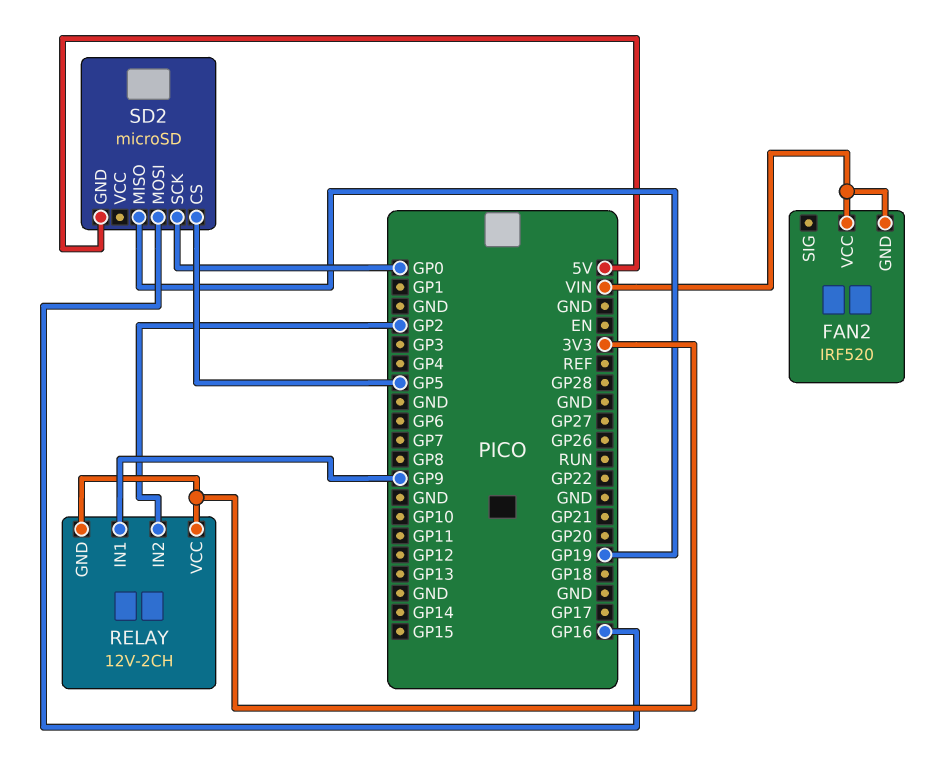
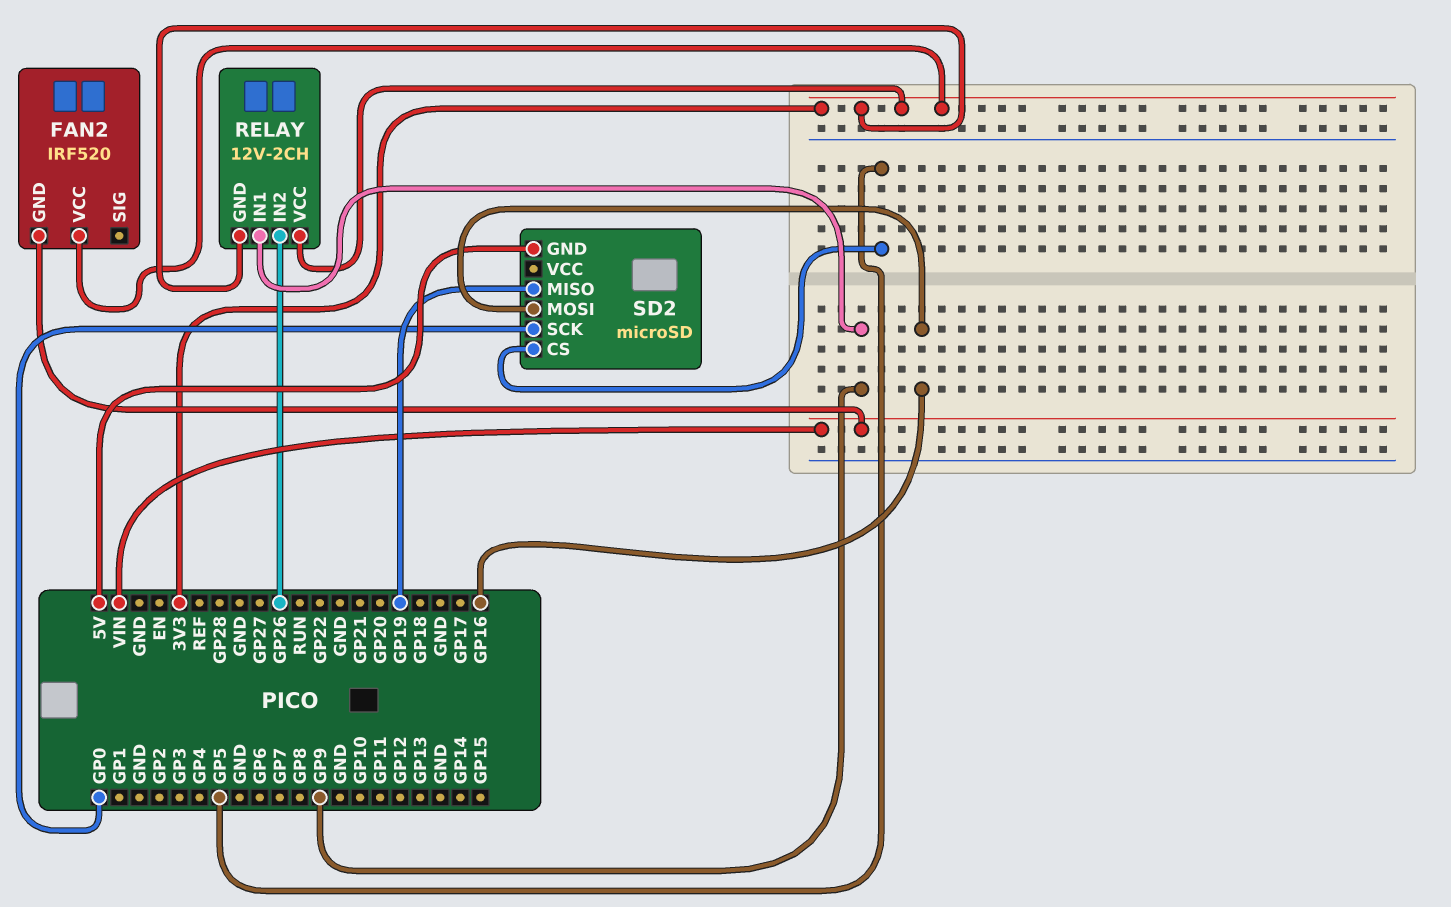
FAN2 pin VCC: VIN -> 3V3
RELAY pin IN2: GP2 -> GP26

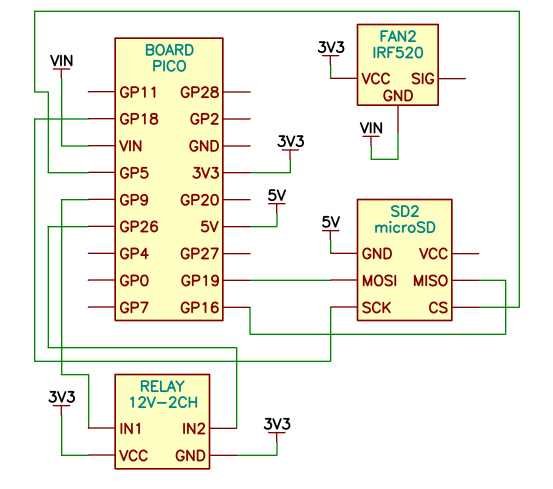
SD2 pin MISO: GP19 -> GP16
SD2 pin MOSI: GP16 -> GP19
SD2 pin SCK: GP0 -> GP18

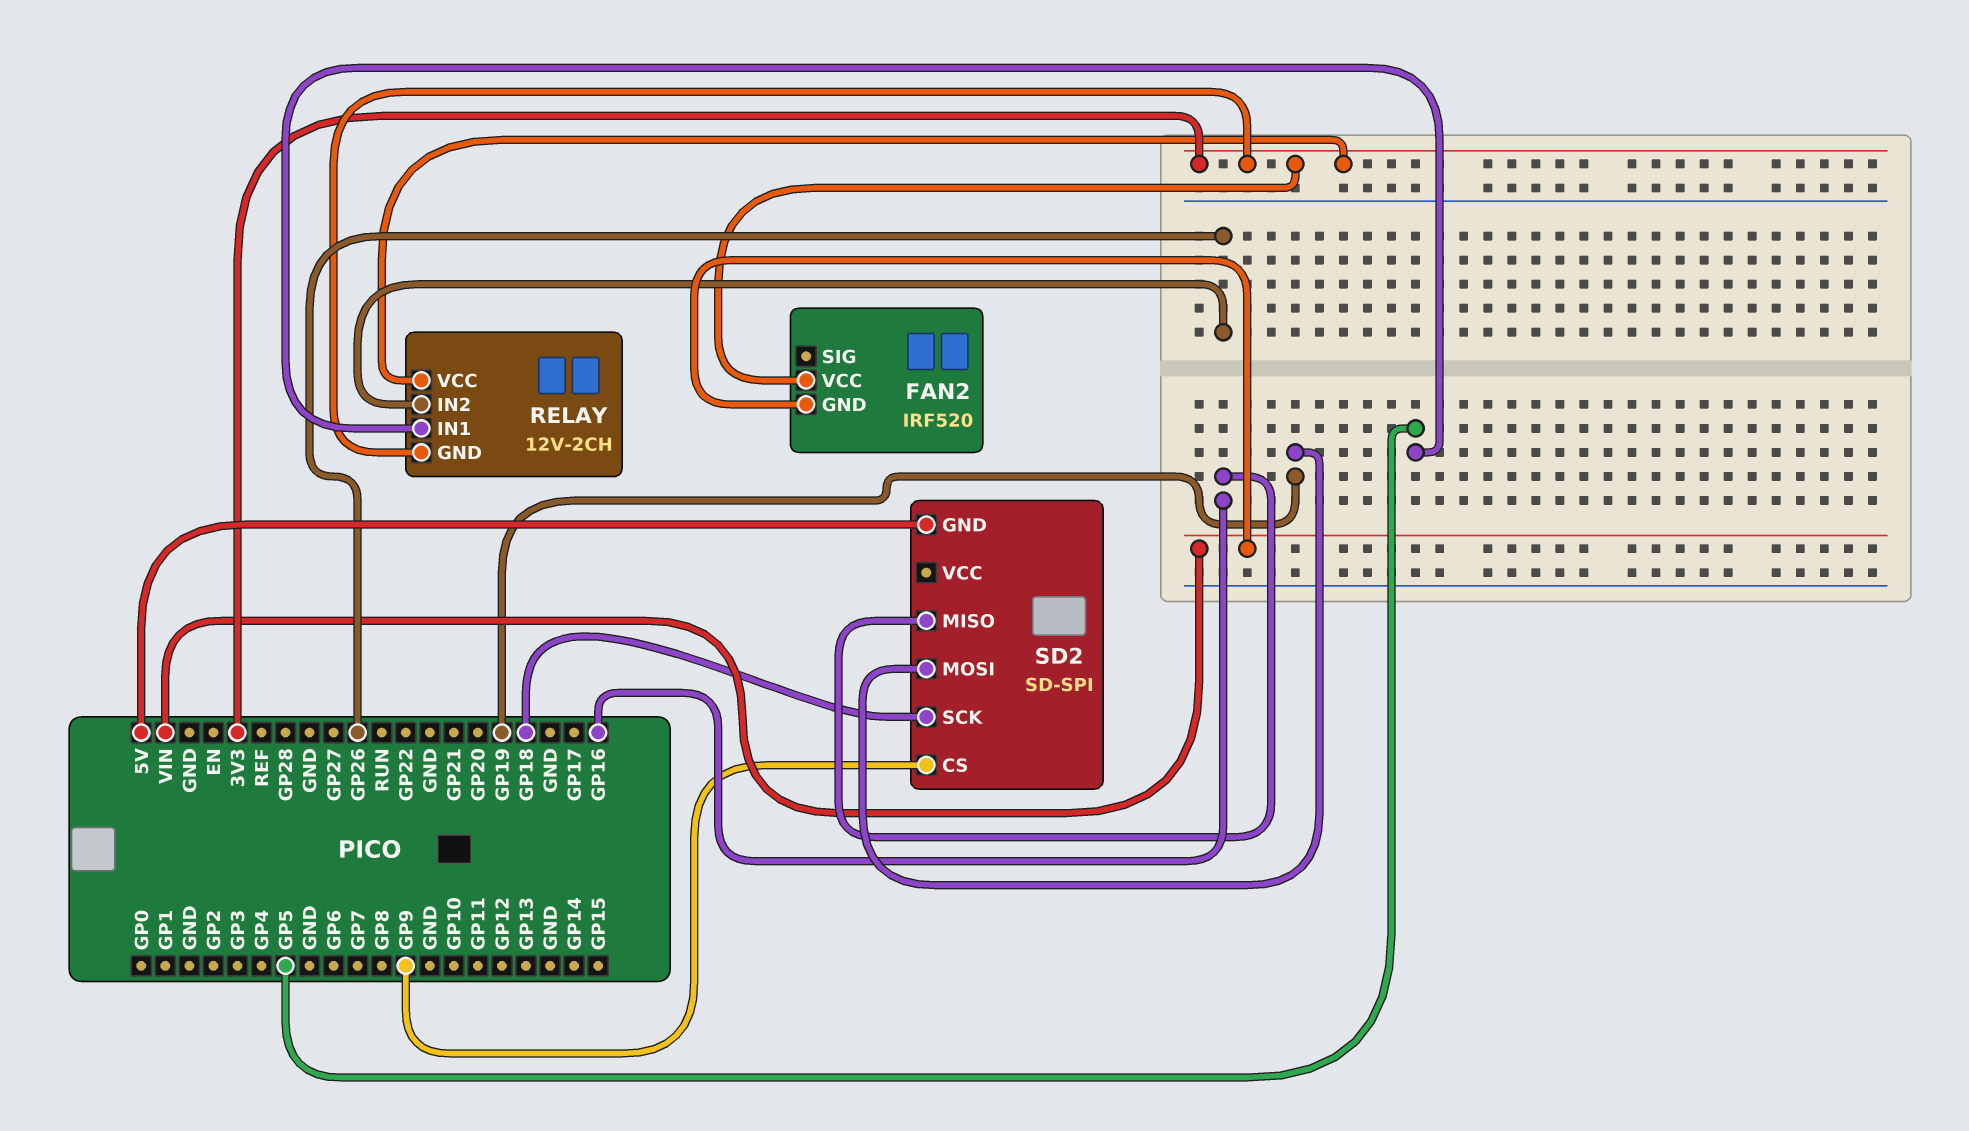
RELAY pin IN1: GP9 -> GP5
SD2: microSD -> SD-SPI
SD2 pin CS: GP5 -> GP9

